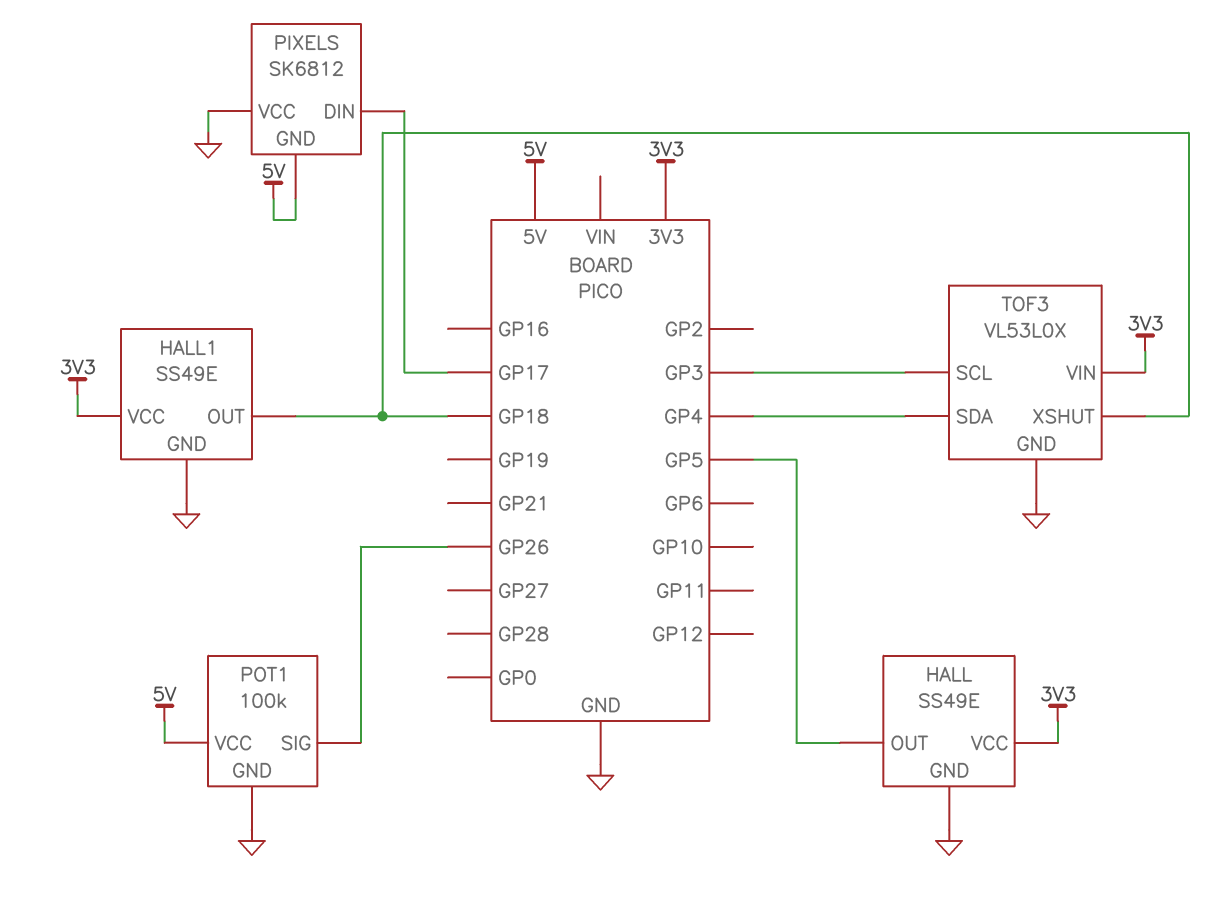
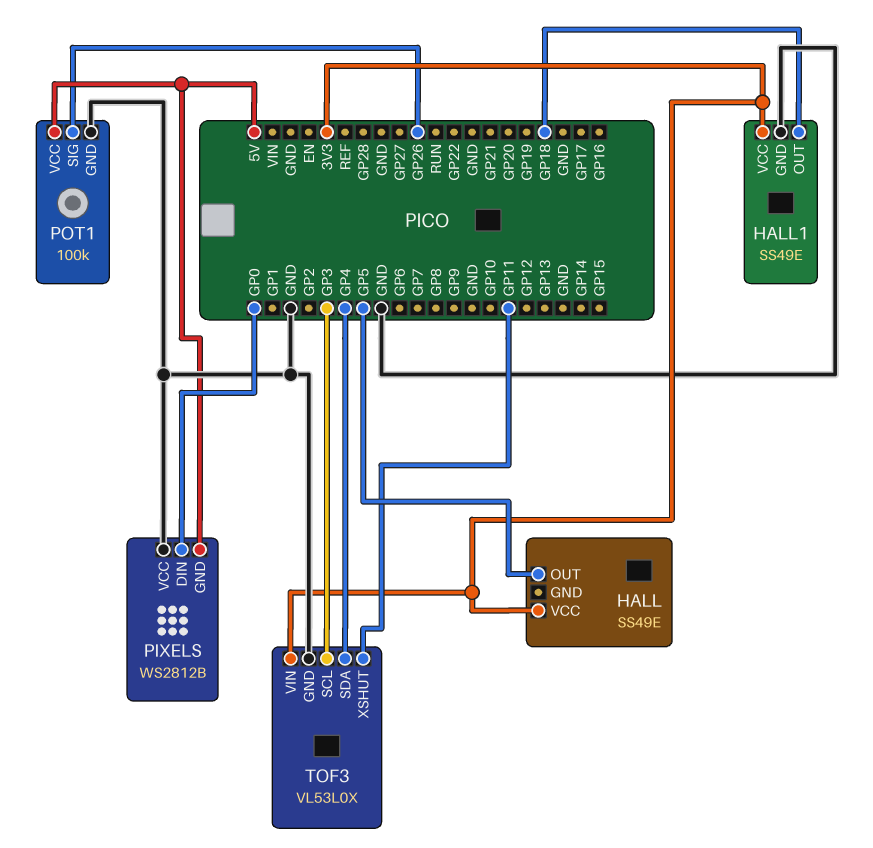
HALL pin GND: GND -> none
PIXELS: SK6812 -> WS2812B
PIXELS pin DIN: GP17 -> GP0
TOF3 pin XSHUT: GP18 -> GP11

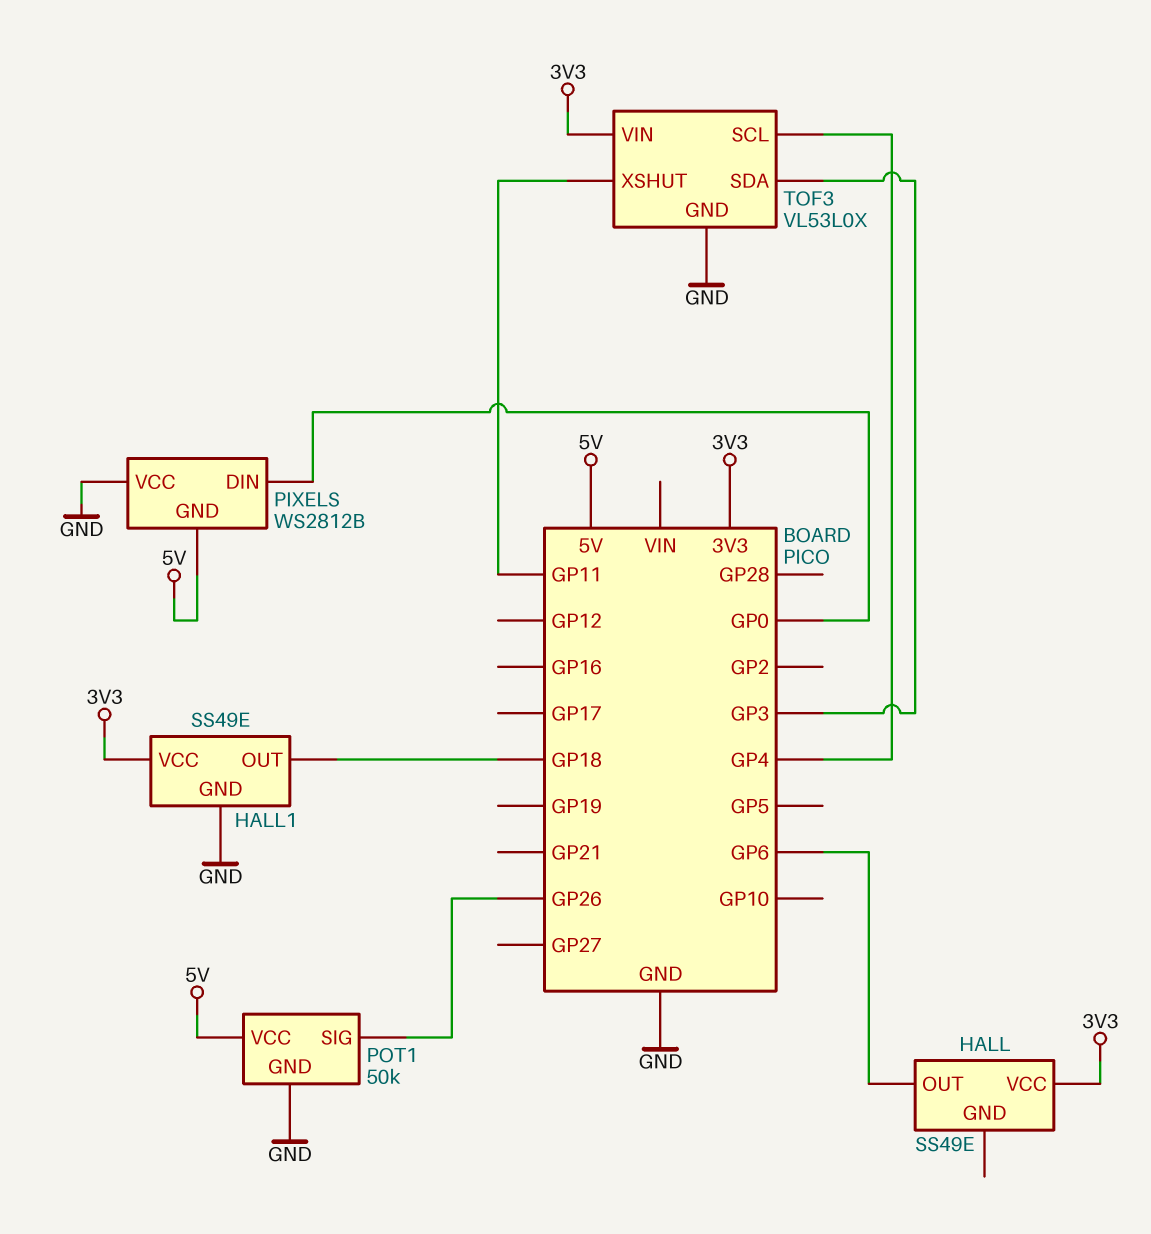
HALL pin OUT: GP5 -> GP6
POT1: 100k -> 50k
TOF3 pin SCL: GP3 -> GP4
TOF3 pin SDA: GP4 -> GP3

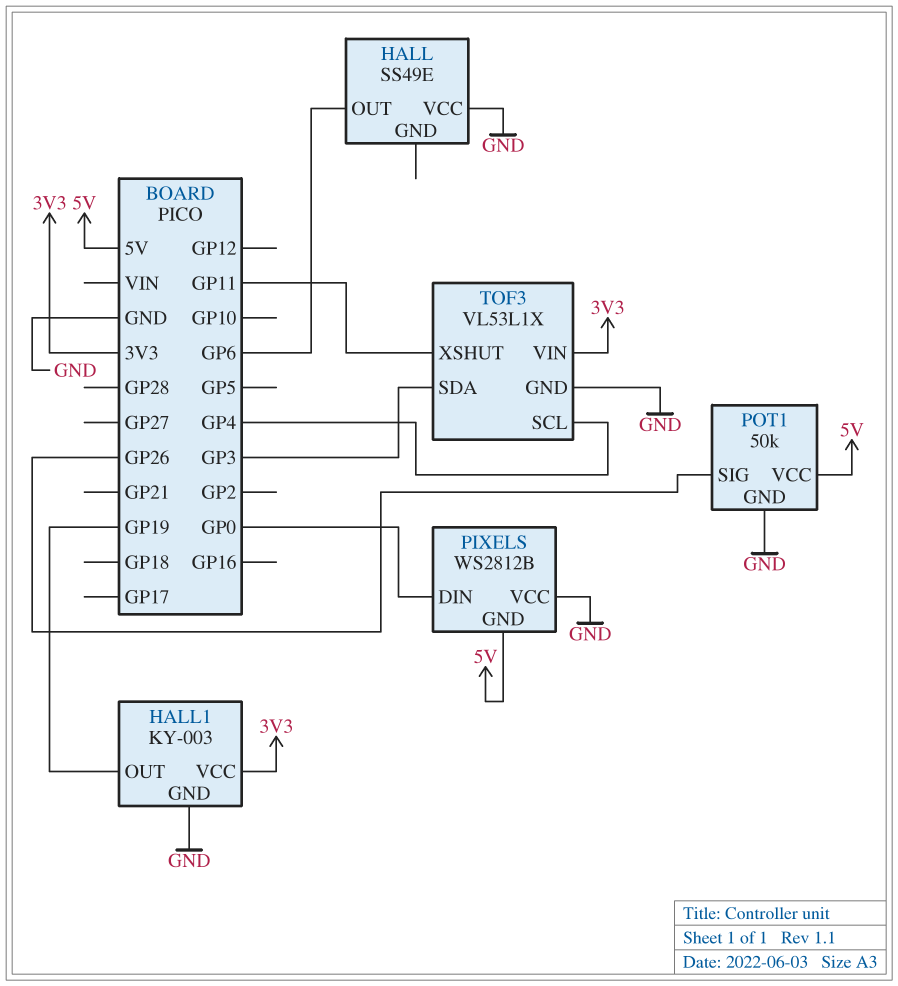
HALL pin VCC: 3V3 -> GND
HALL1: SS49E -> KY-003
HALL1 pin OUT: GP18 -> GP19
TOF3: VL53L0X -> VL53L1X

